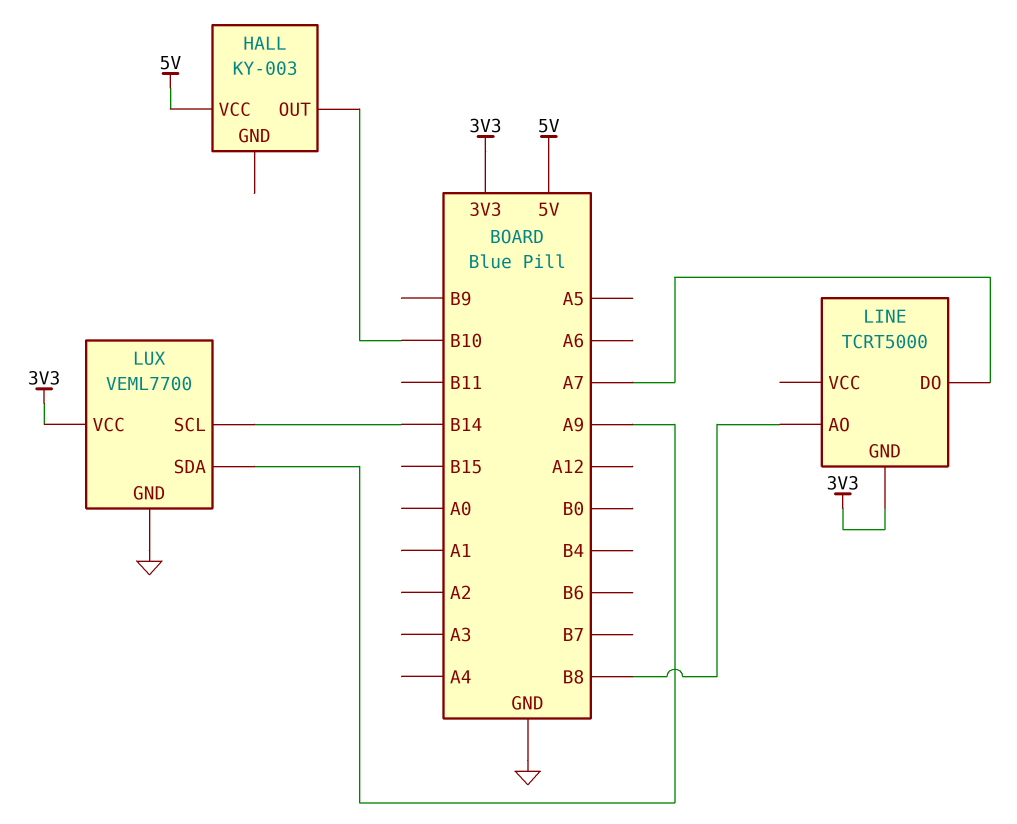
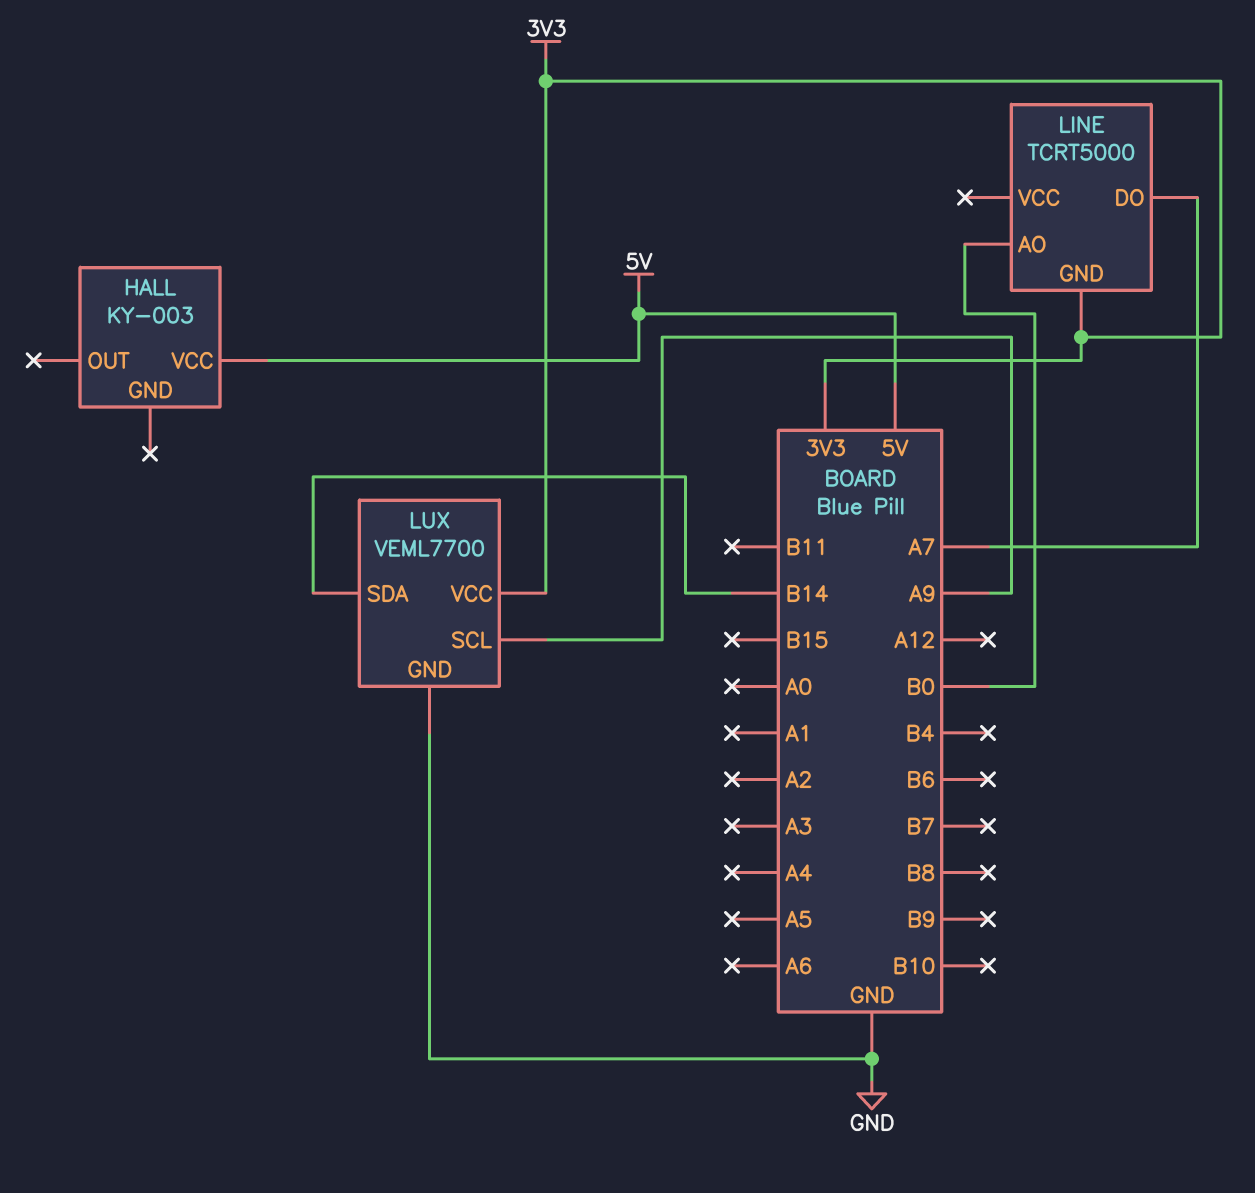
HALL pin OUT: B10 -> none
LINE pin AO: B8 -> B0
LUX pin SCL: B14 -> A9
LUX pin SDA: A9 -> B14

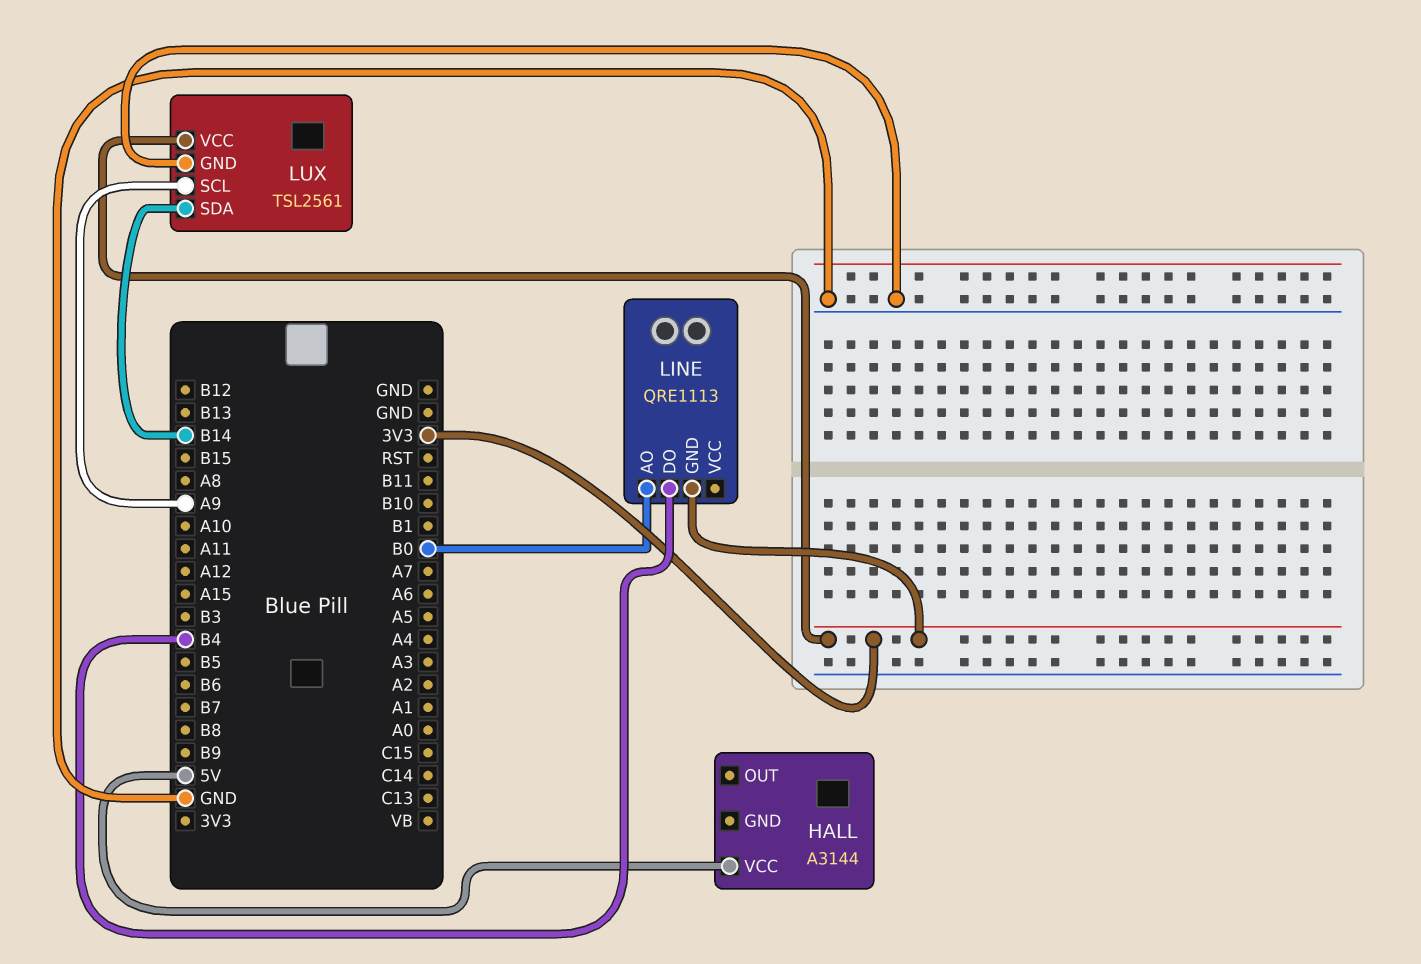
HALL: KY-003 -> A3144
LINE: TCRT5000 -> QRE1113
LINE pin DO: A7 -> B4
LUX: VEML7700 -> TSL2561

